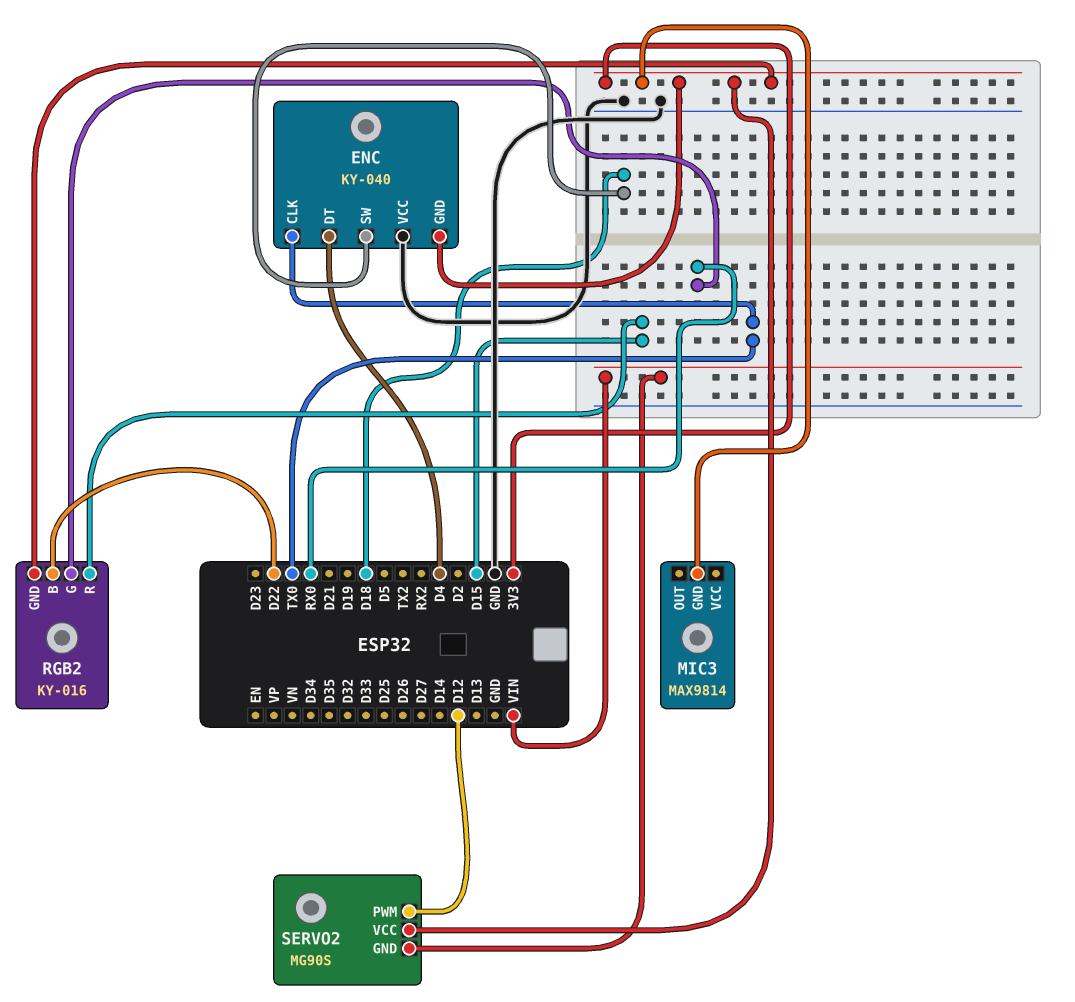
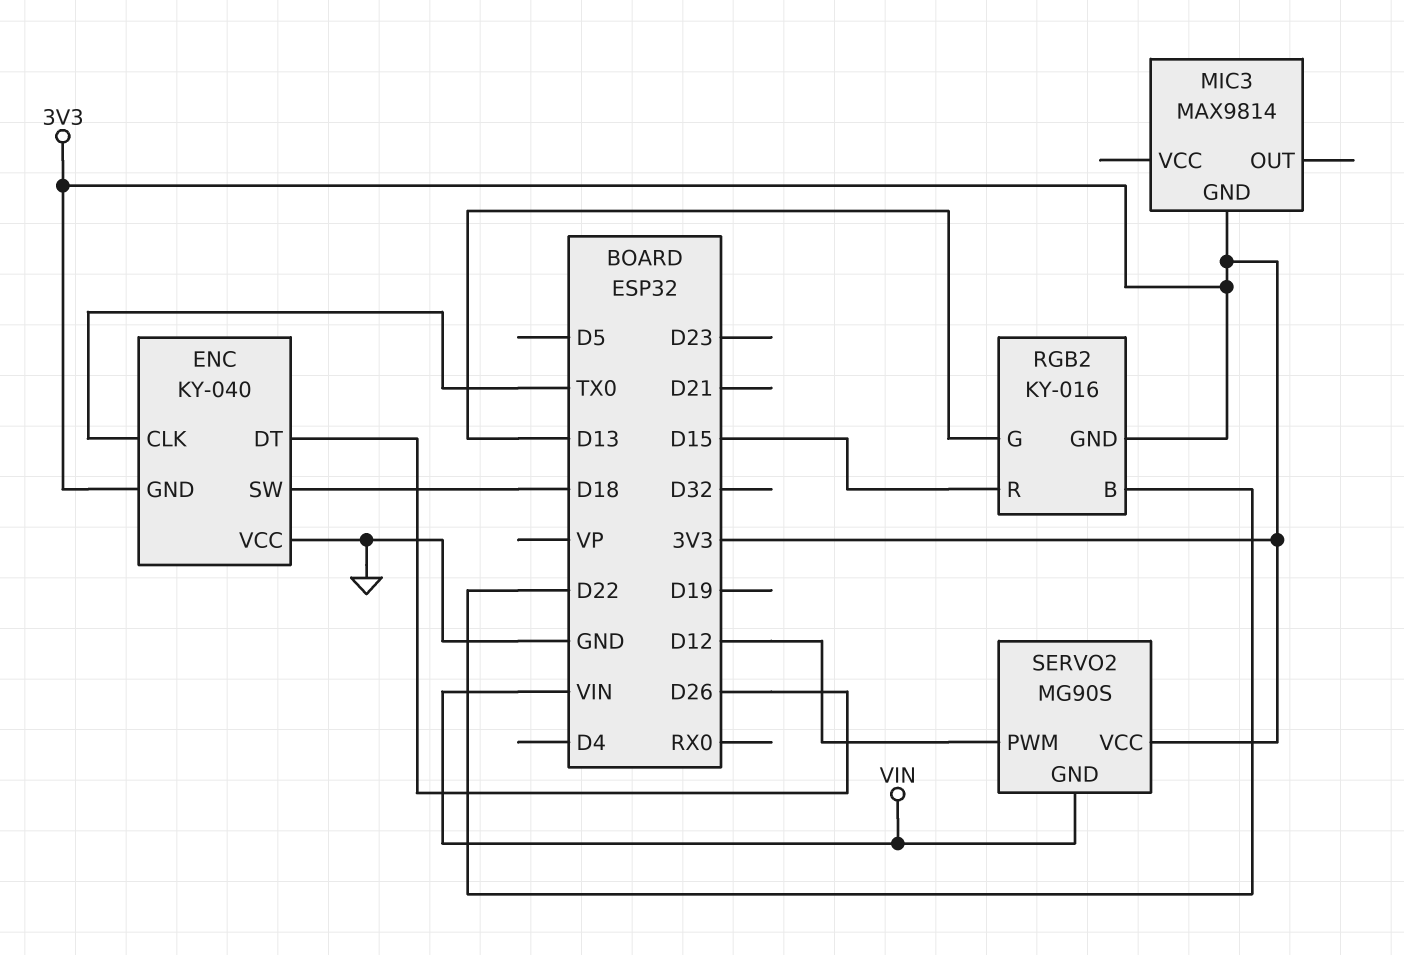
ENC pin DT: D4 -> D26
RGB2 pin G: RX0 -> D13

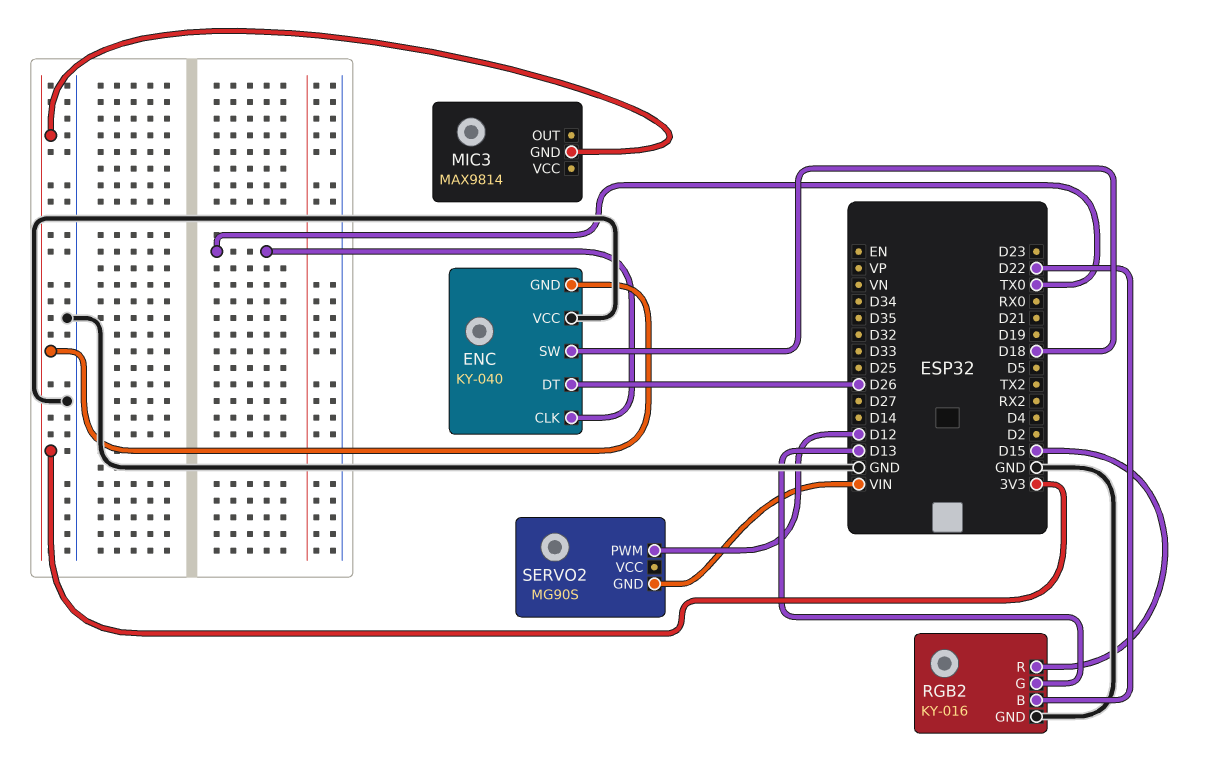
RGB2 pin GND: 3V3 -> GND
SERVO2 pin VCC: 3V3 -> none

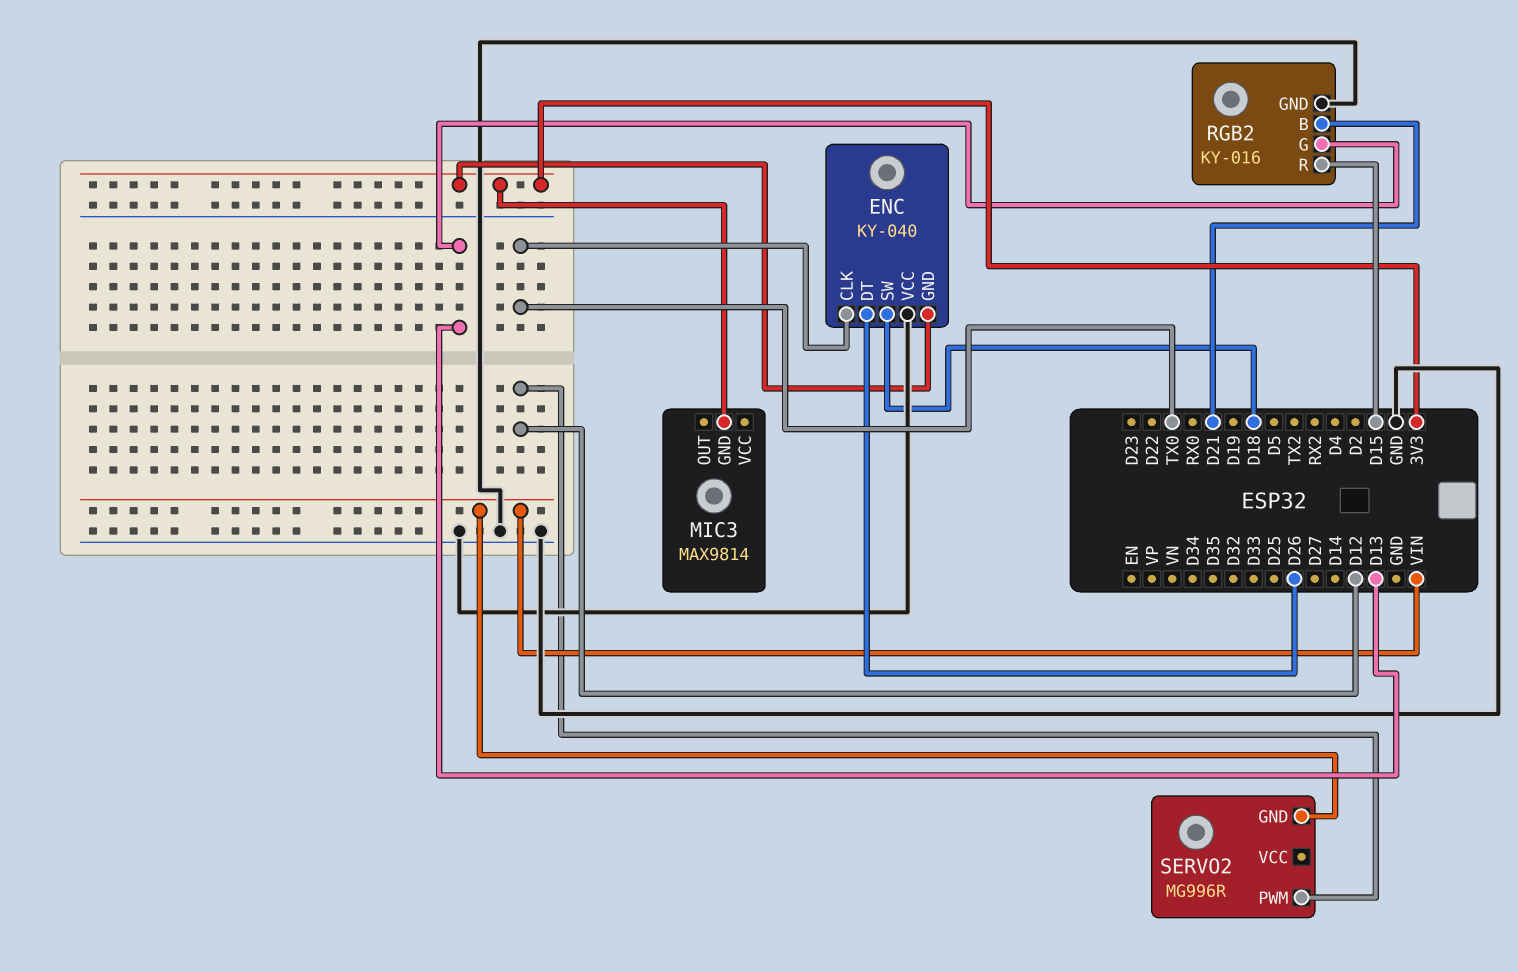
RGB2 pin B: D22 -> D21
SERVO2: MG90S -> MG996R

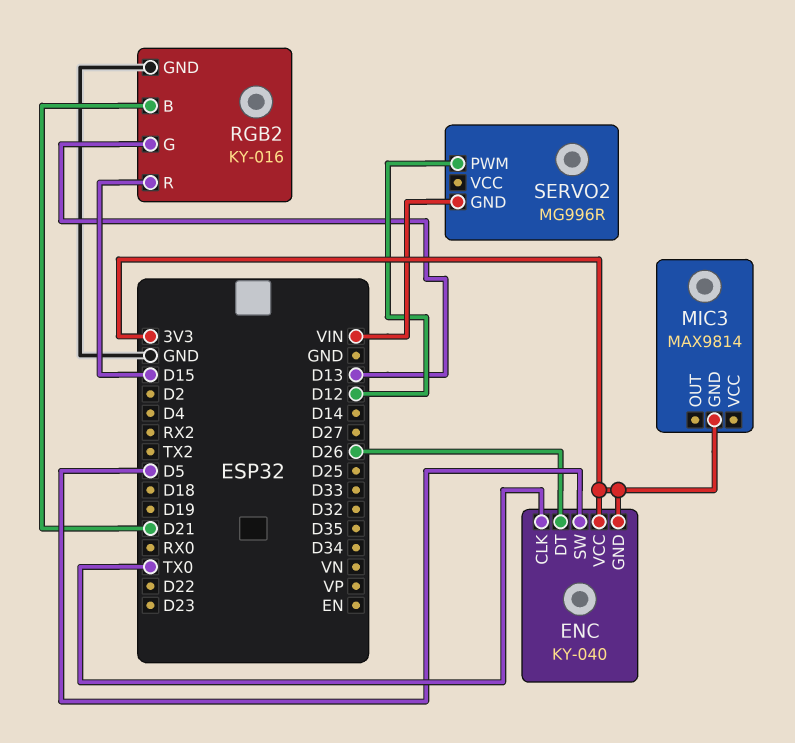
ENC pin SW: D18 -> D5
ENC pin VCC: GND -> 3V3

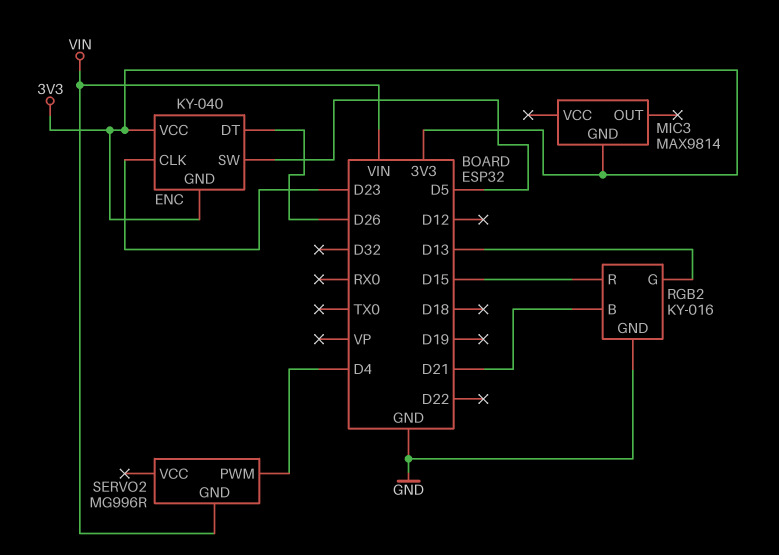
ENC pin CLK: TX0 -> D23
SERVO2 pin PWM: D12 -> D4

